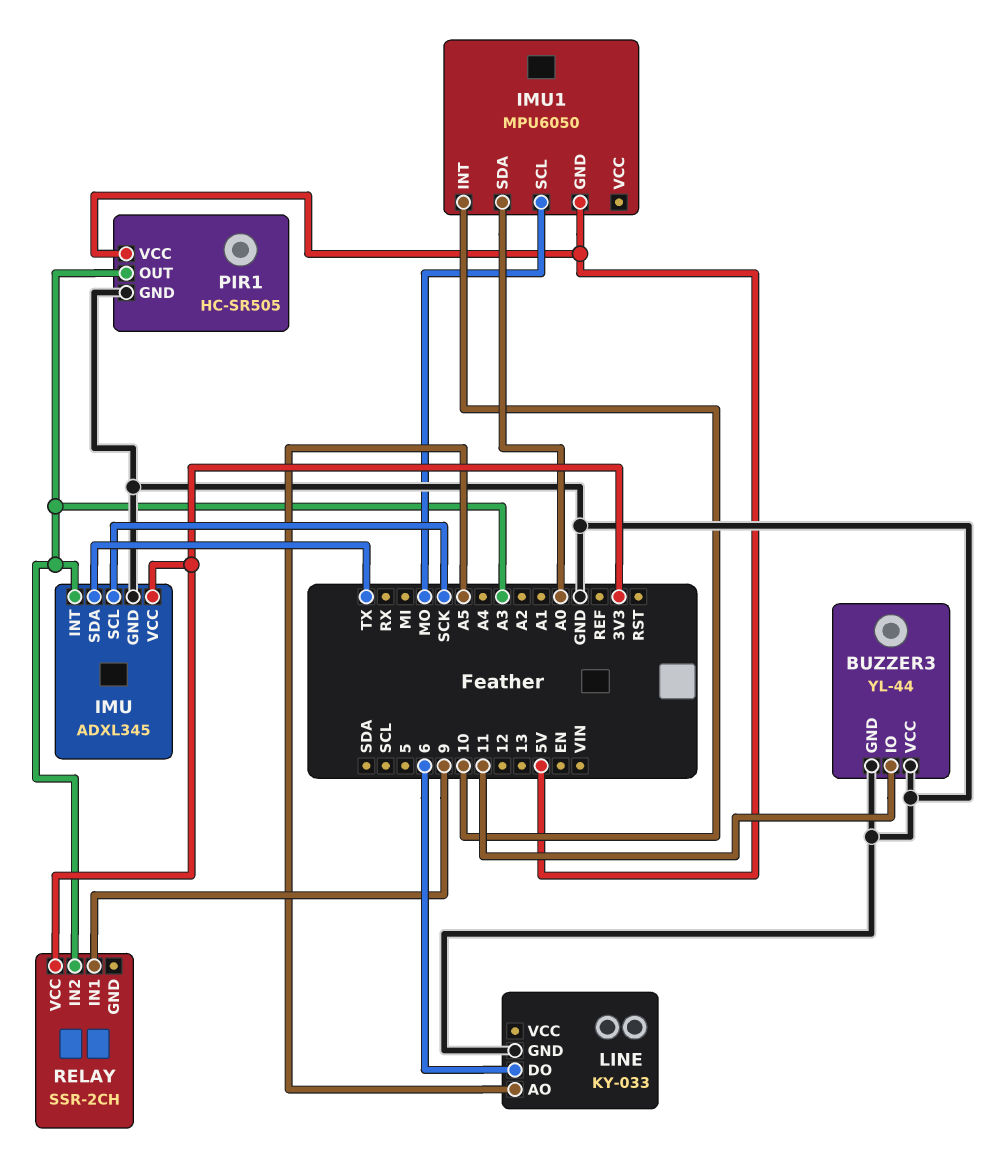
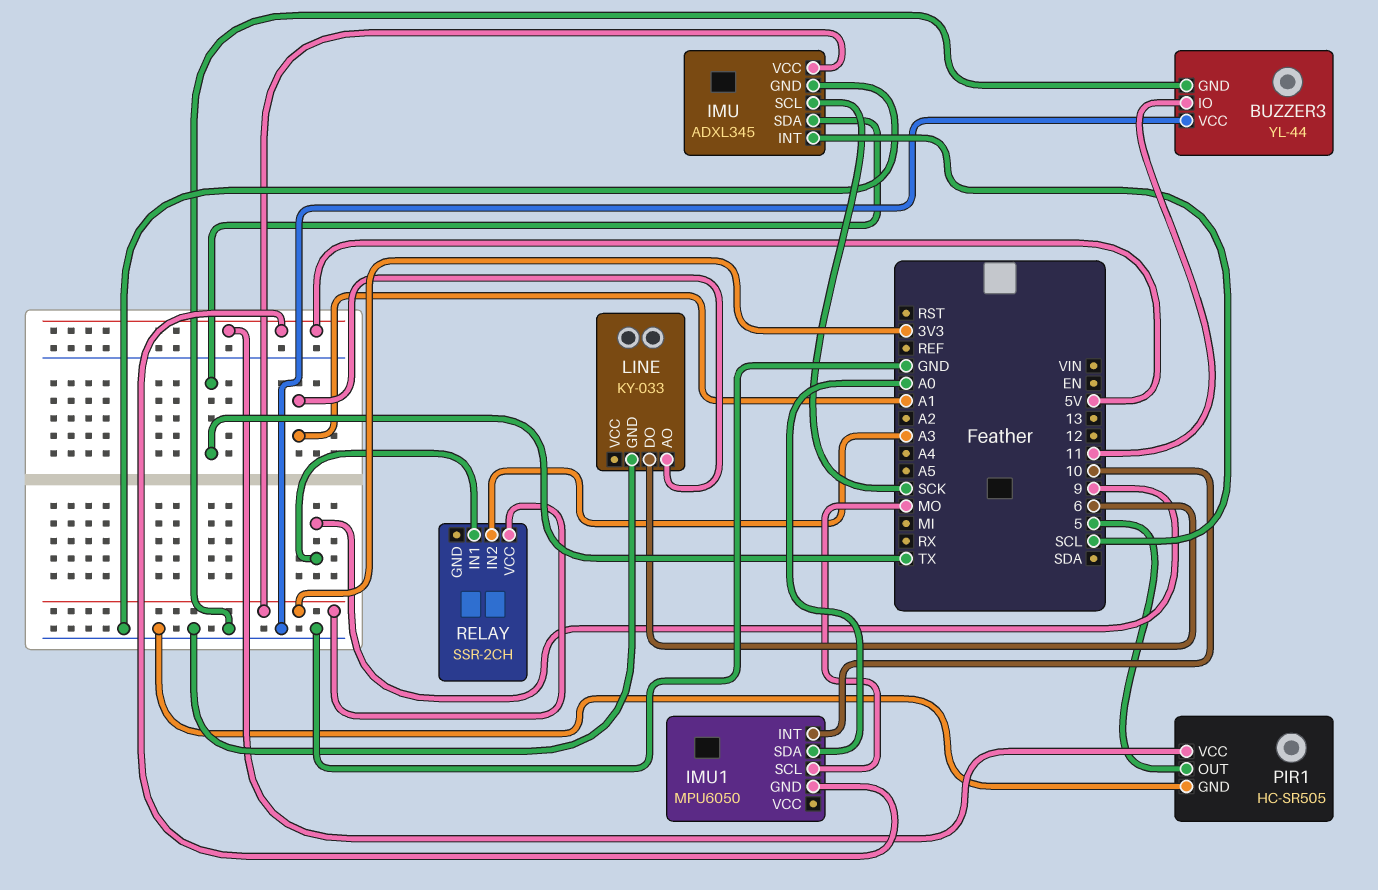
IMU pin INT: A3 -> SCL
LINE pin AO: A5 -> A1
PIR1 pin OUT: A3 -> 5

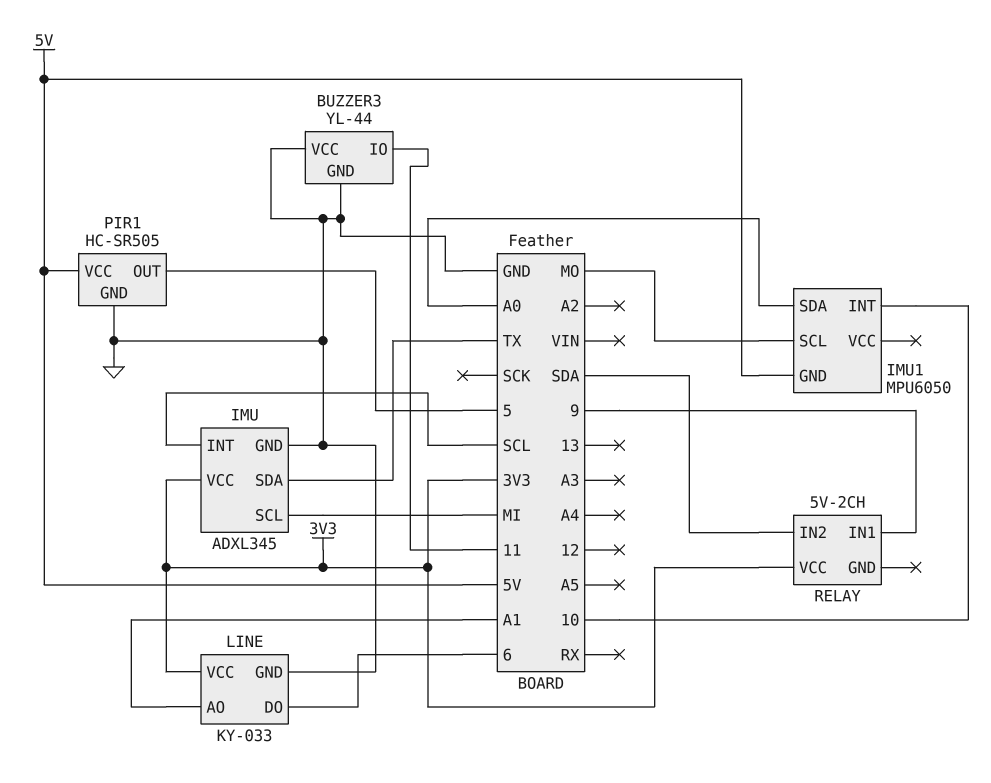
IMU pin SCL: SCK -> MI
LINE pin VCC: none -> 3V3
RELAY: SSR-2CH -> 5V-2CH
RELAY pin IN2: A3 -> SDA

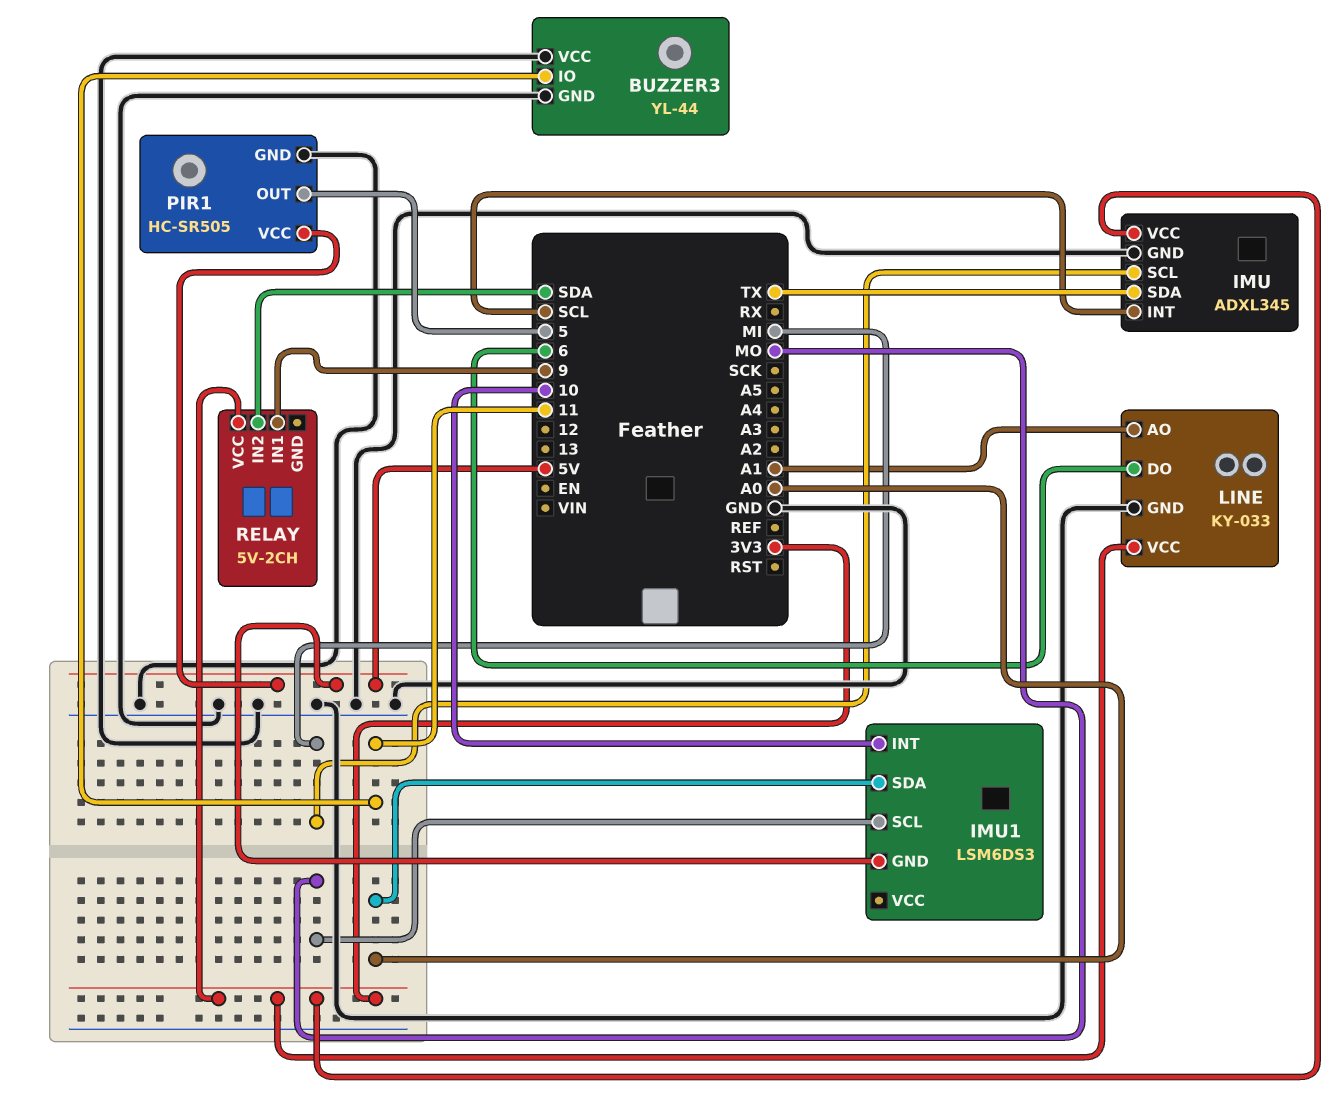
IMU1: MPU6050 -> LSM6DS3

